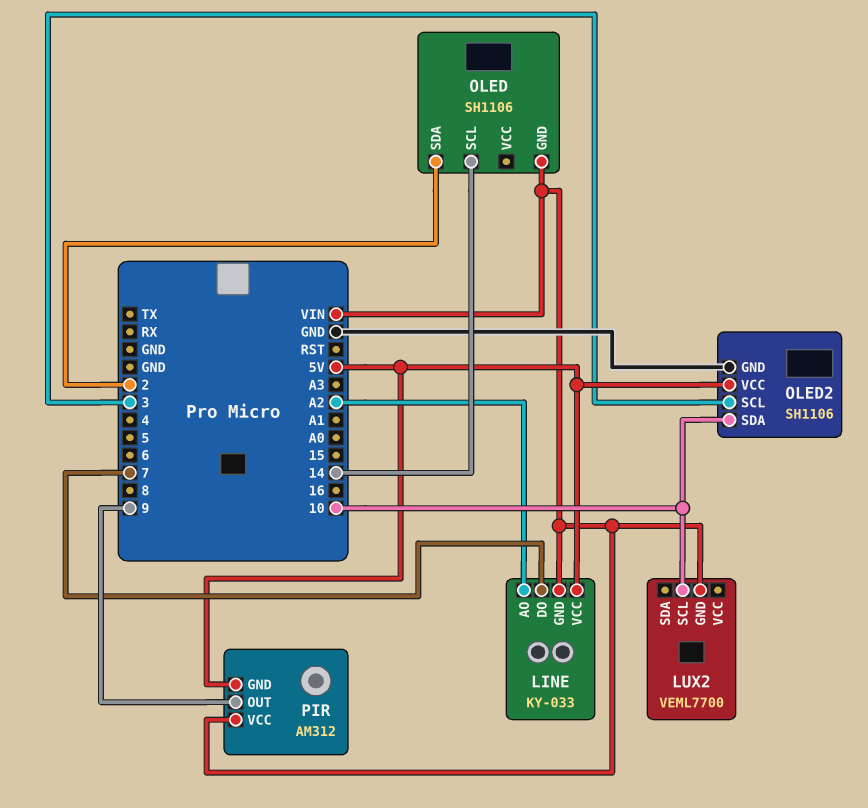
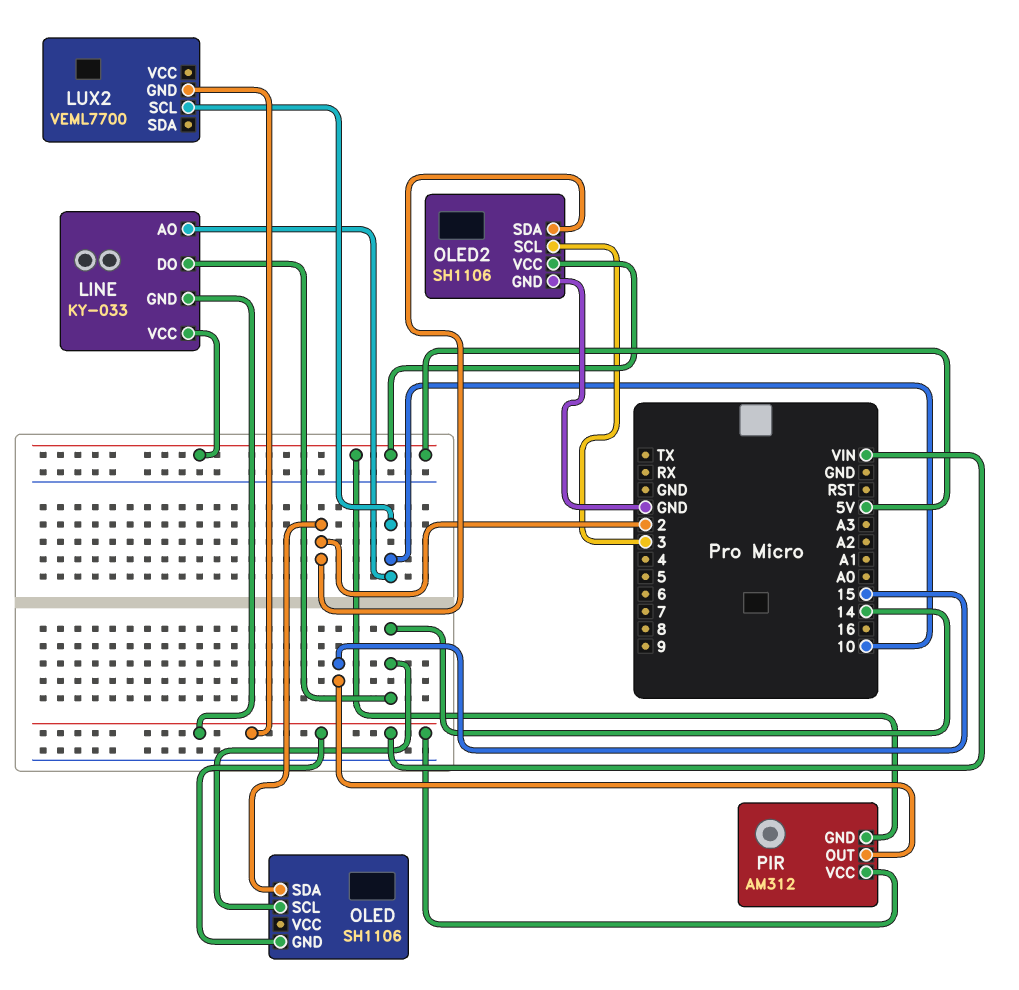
LINE pin AO: A2 -> 10
LINE pin DO: 7 -> 14
OLED2 pin SDA: 10 -> 2
PIR pin OUT: 9 -> 15

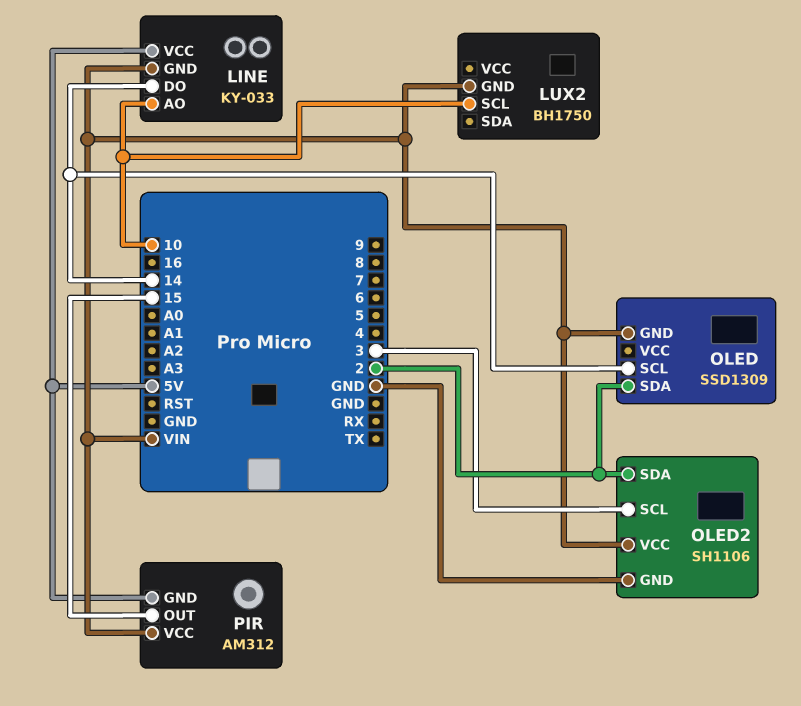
LUX2: VEML7700 -> BH1750
OLED: SH1106 -> SSD1309
OLED2 pin VCC: 5V -> VIN

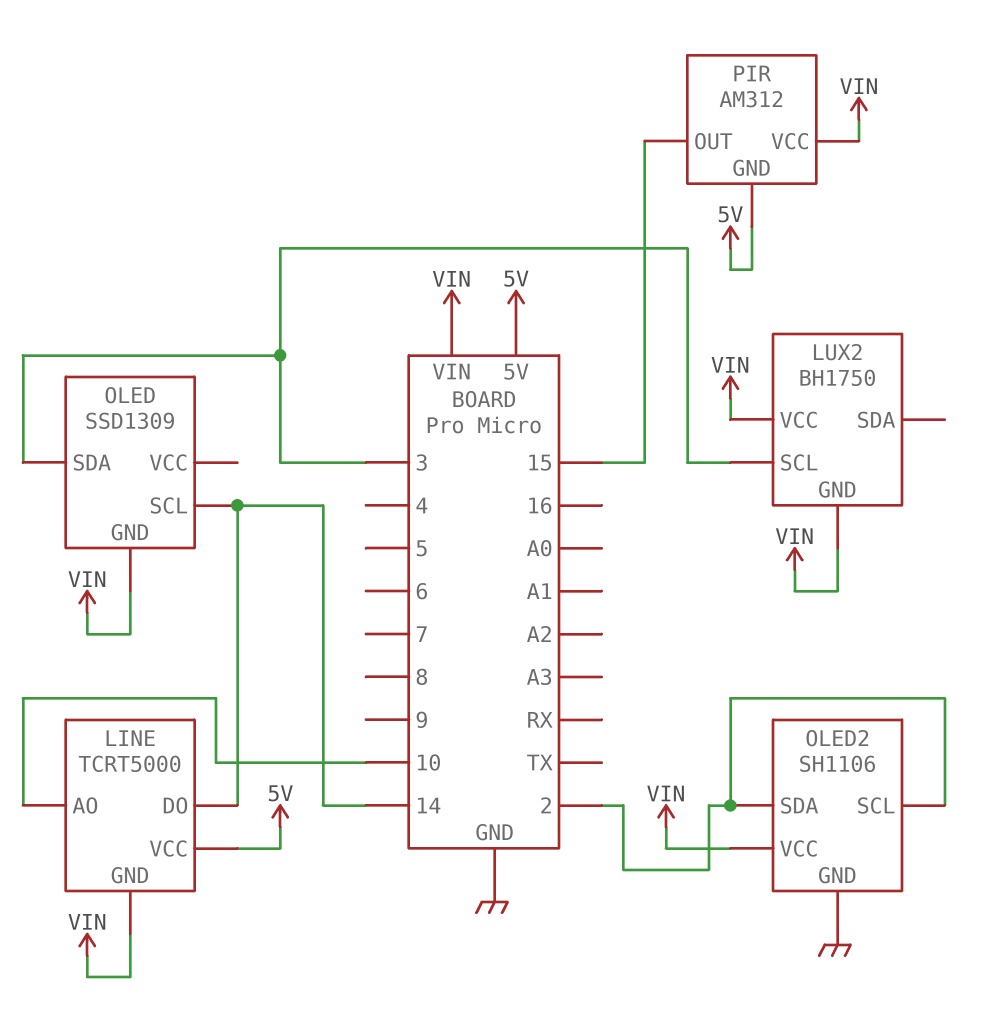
LINE: KY-033 -> TCRT5000
LUX2 pin SCL: 10 -> 3
LUX2 pin VCC: none -> VIN
OLED pin SDA: 2 -> 3
OLED2 pin SCL: 3 -> 2

